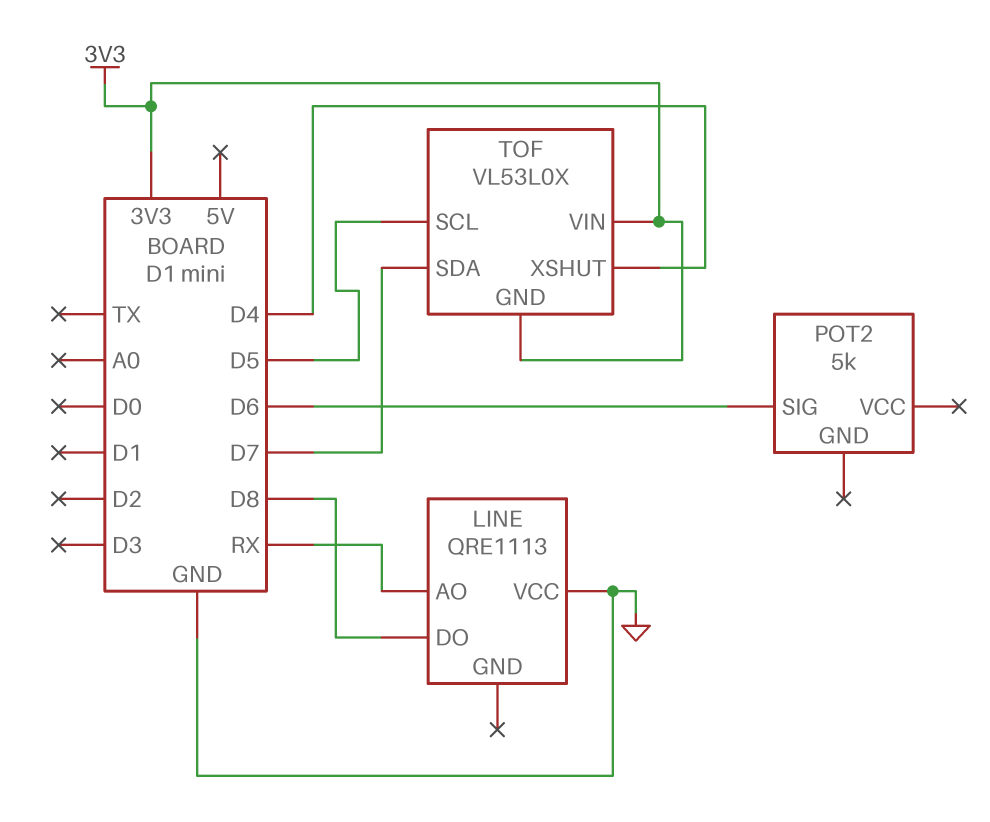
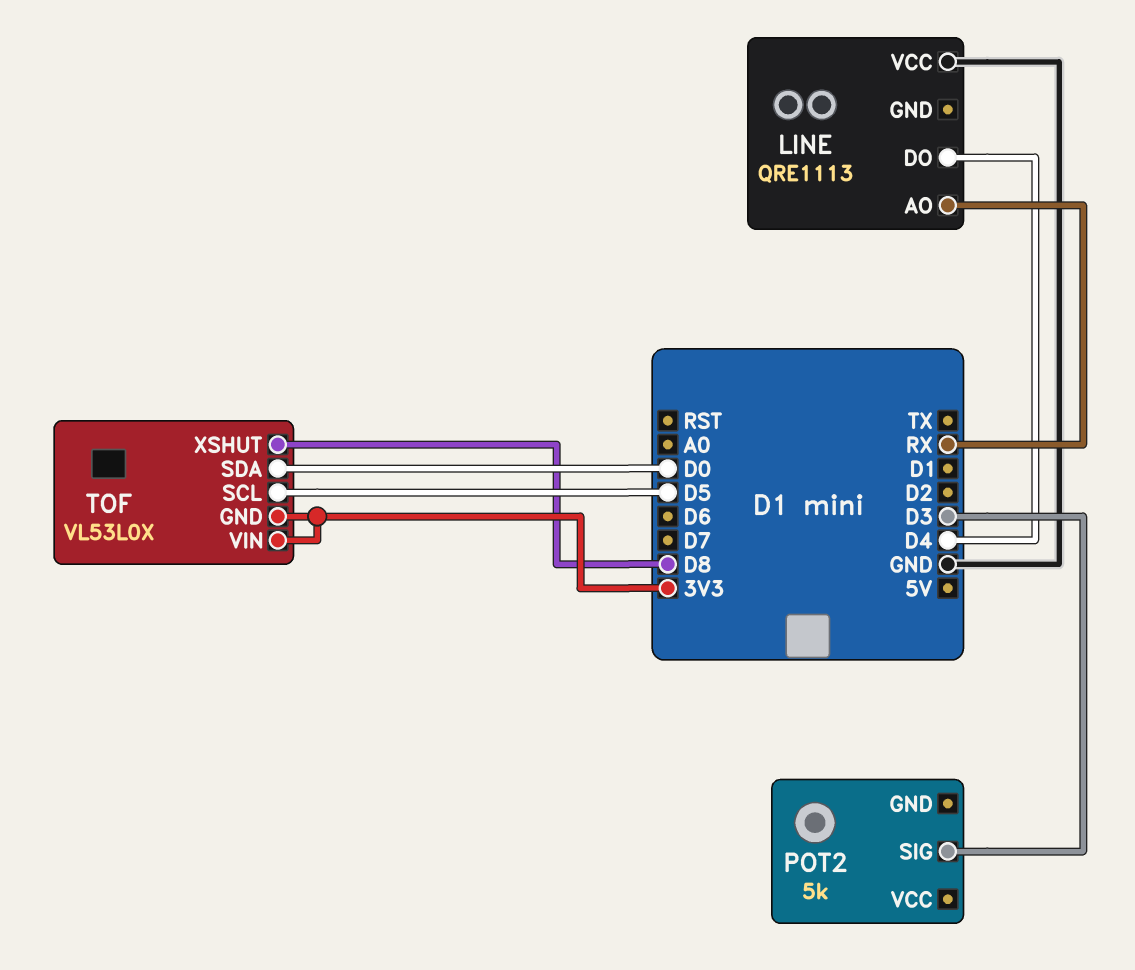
LINE pin DO: D8 -> D4
POT2 pin SIG: D6 -> D3
TOF pin SDA: D7 -> D0
TOF pin XSHUT: D4 -> D8

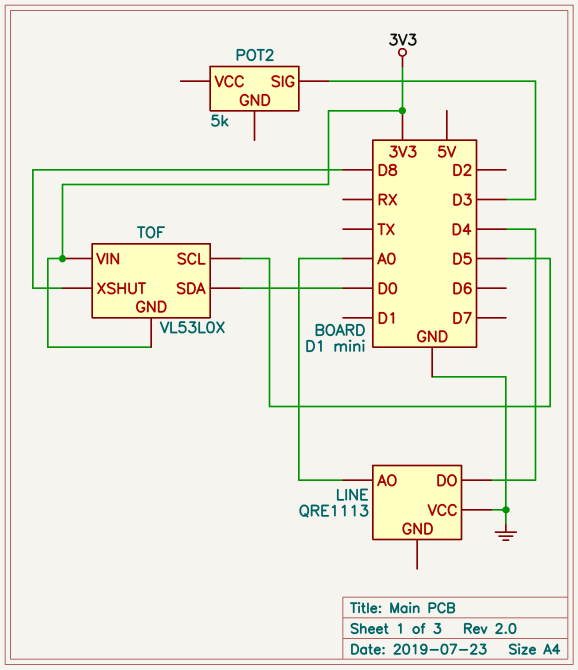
LINE pin AO: RX -> A0

